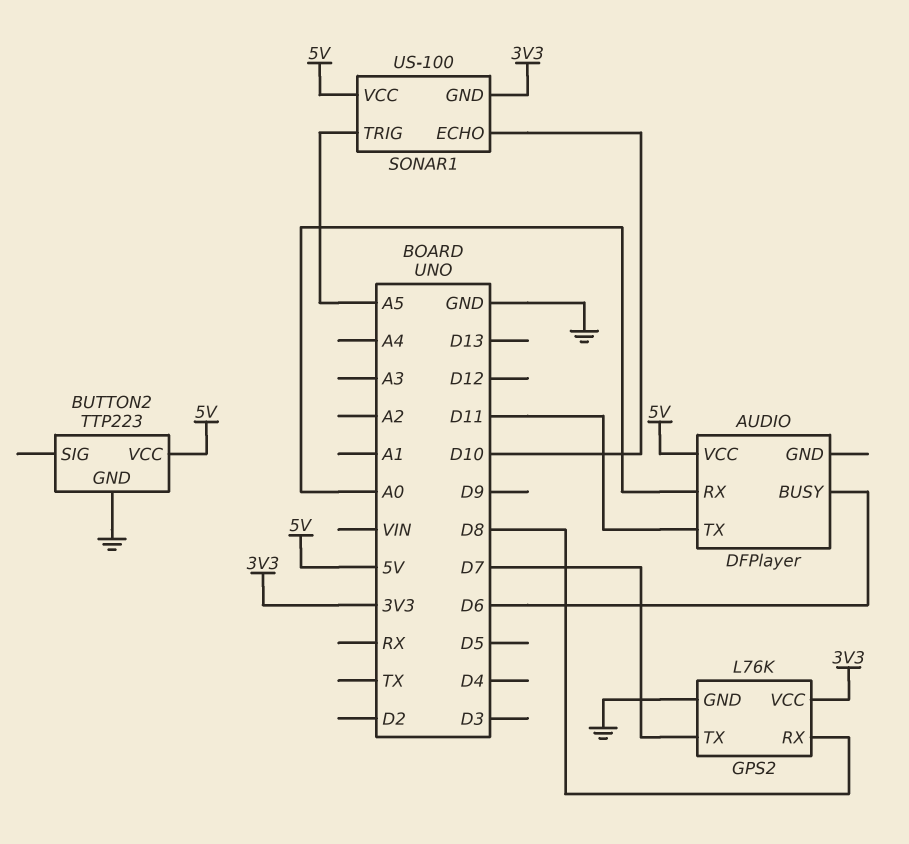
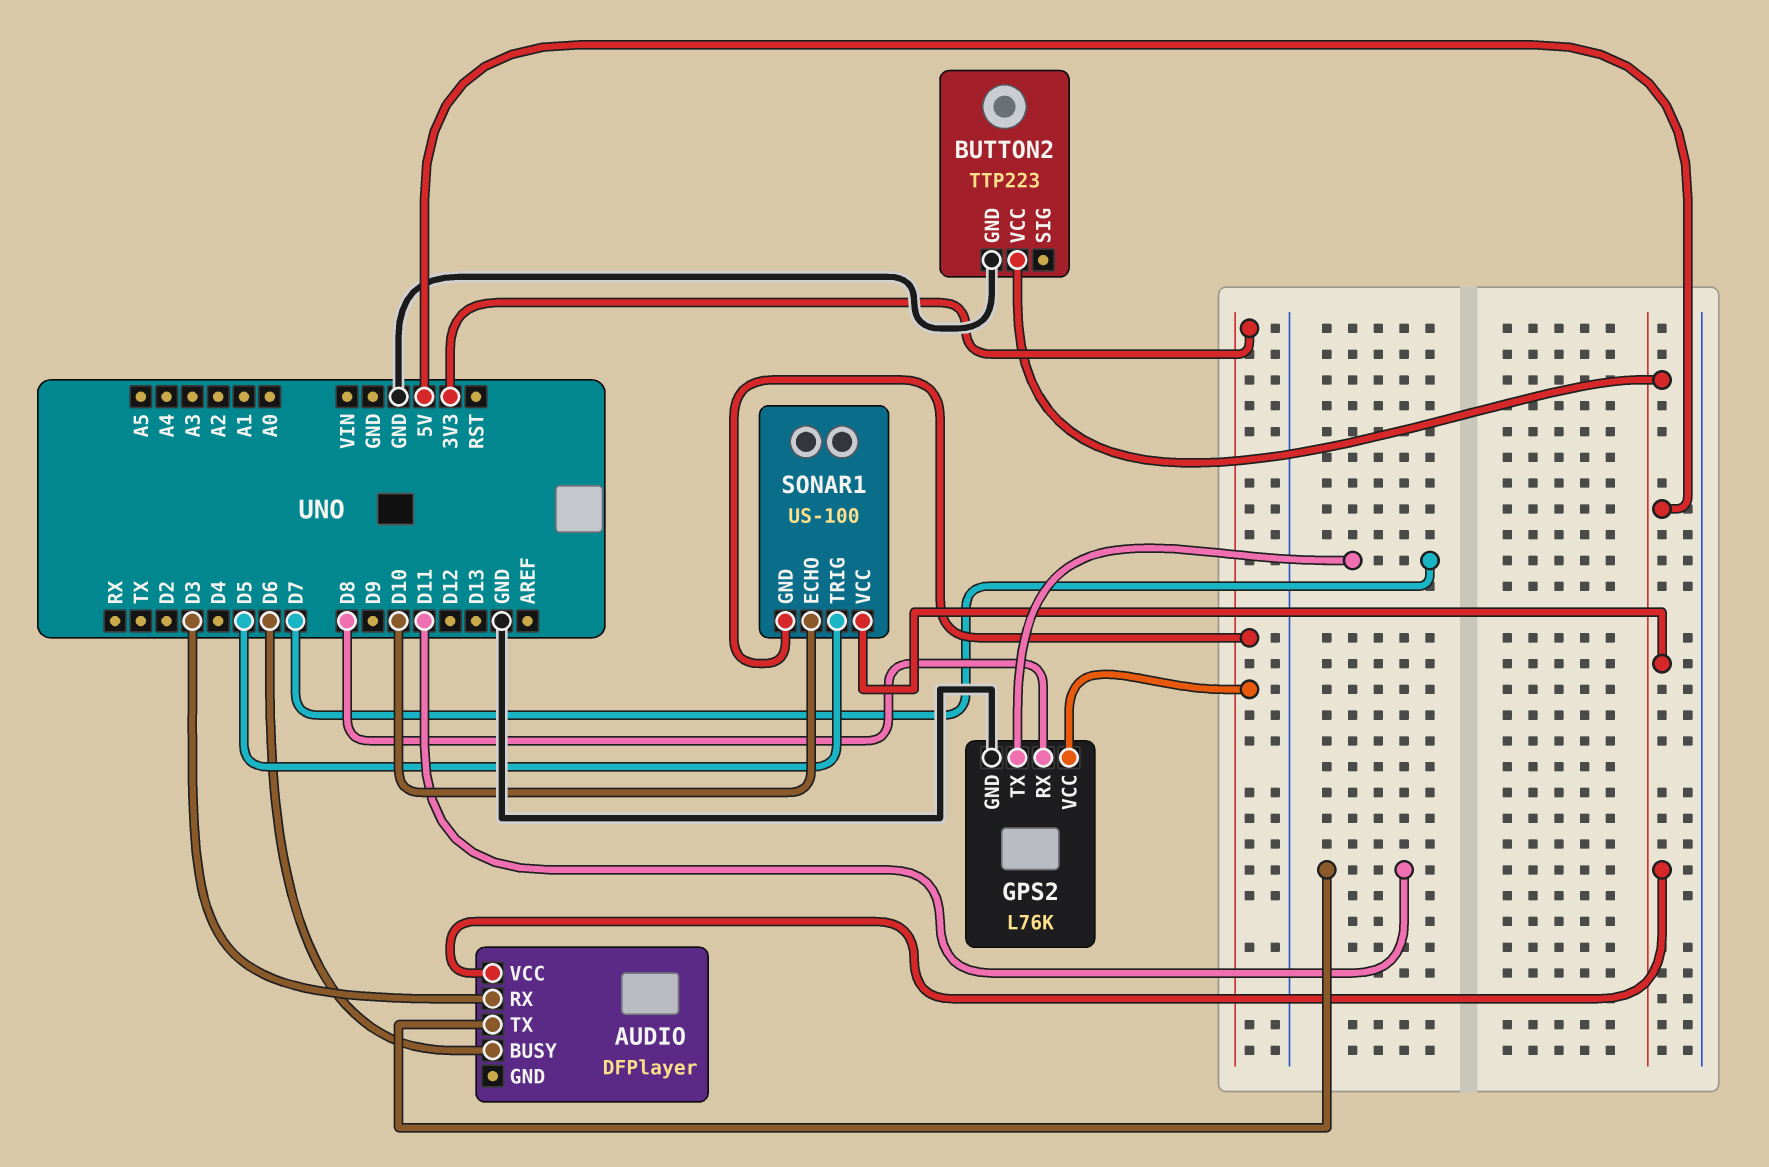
AUDIO pin RX: A0 -> D3
SONAR1 pin TRIG: A5 -> D5

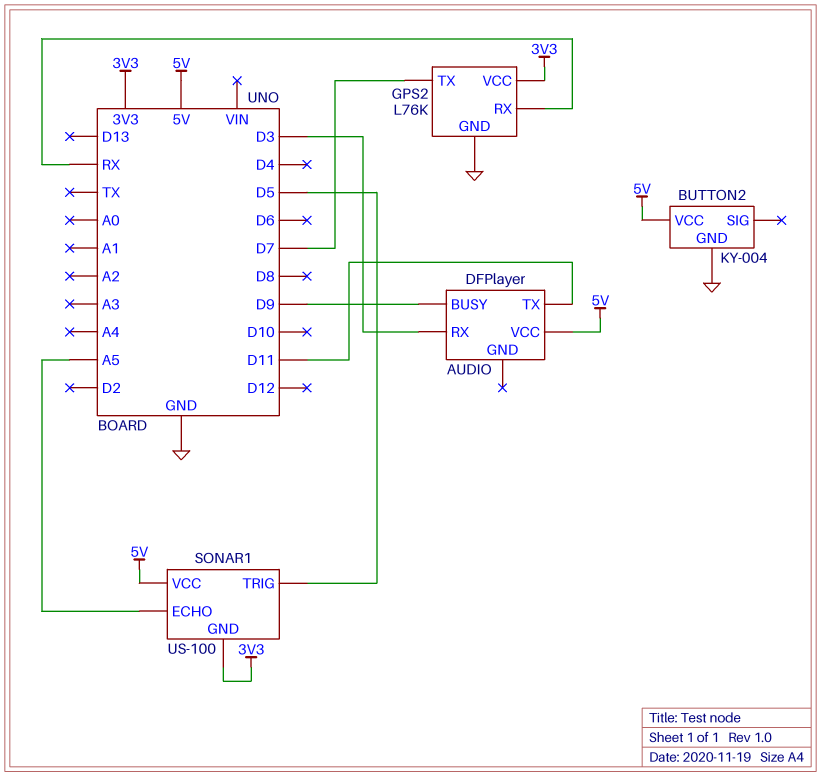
AUDIO pin BUSY: D6 -> D9
BUTTON2: TTP223 -> KY-004
GPS2 pin RX: D8 -> RX
SONAR1 pin ECHO: D10 -> A5

